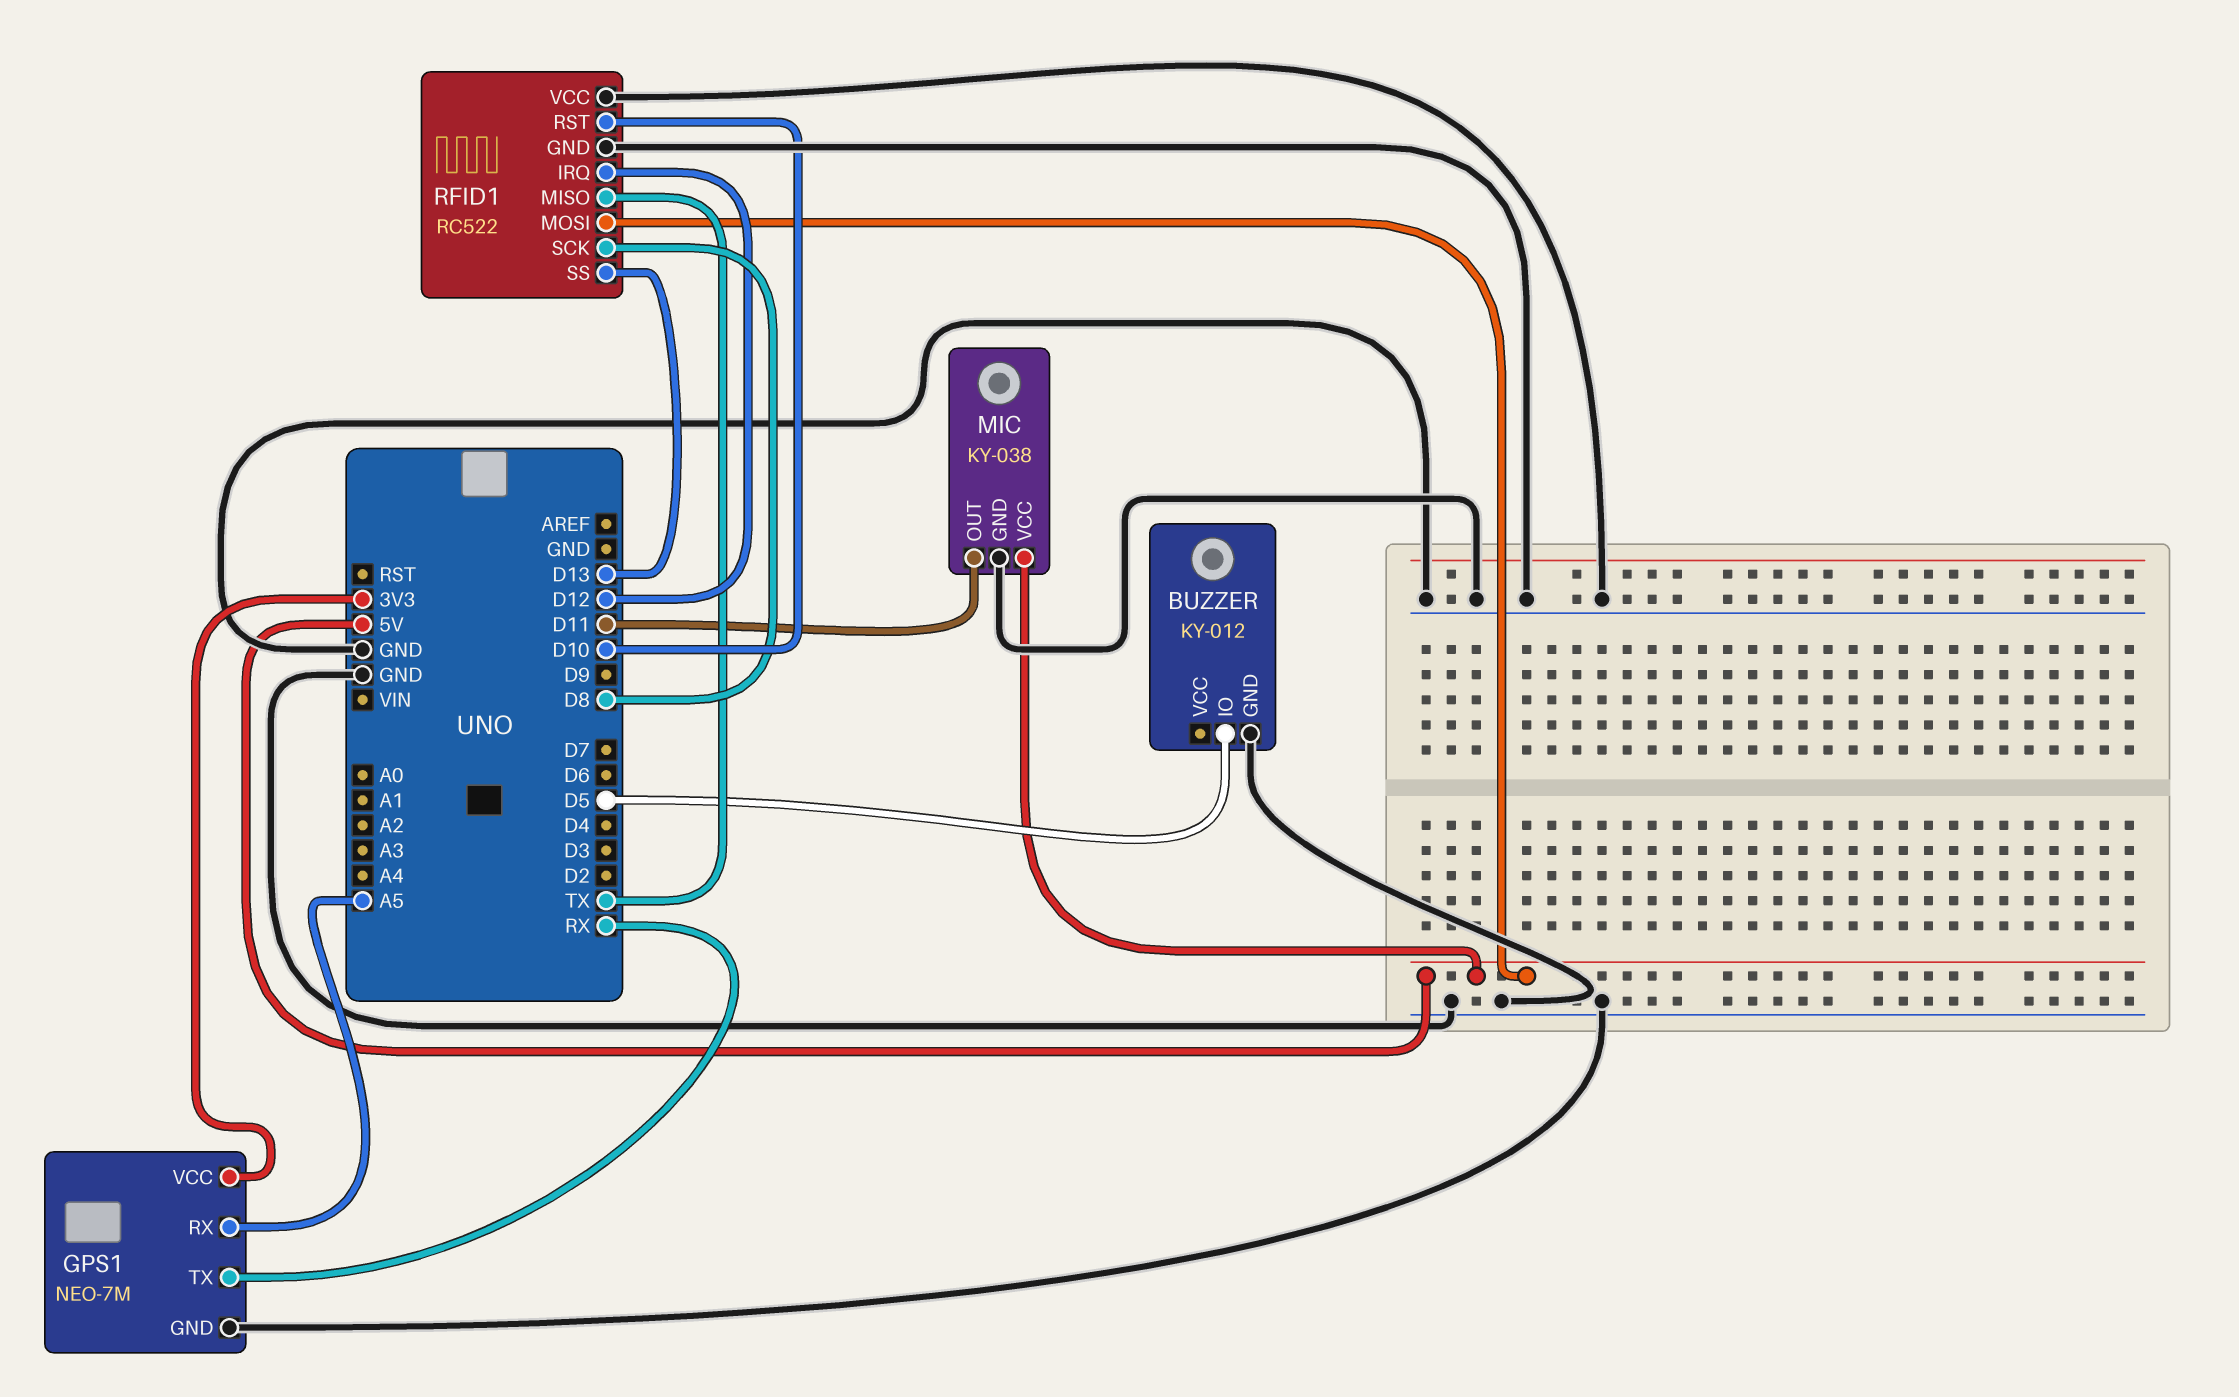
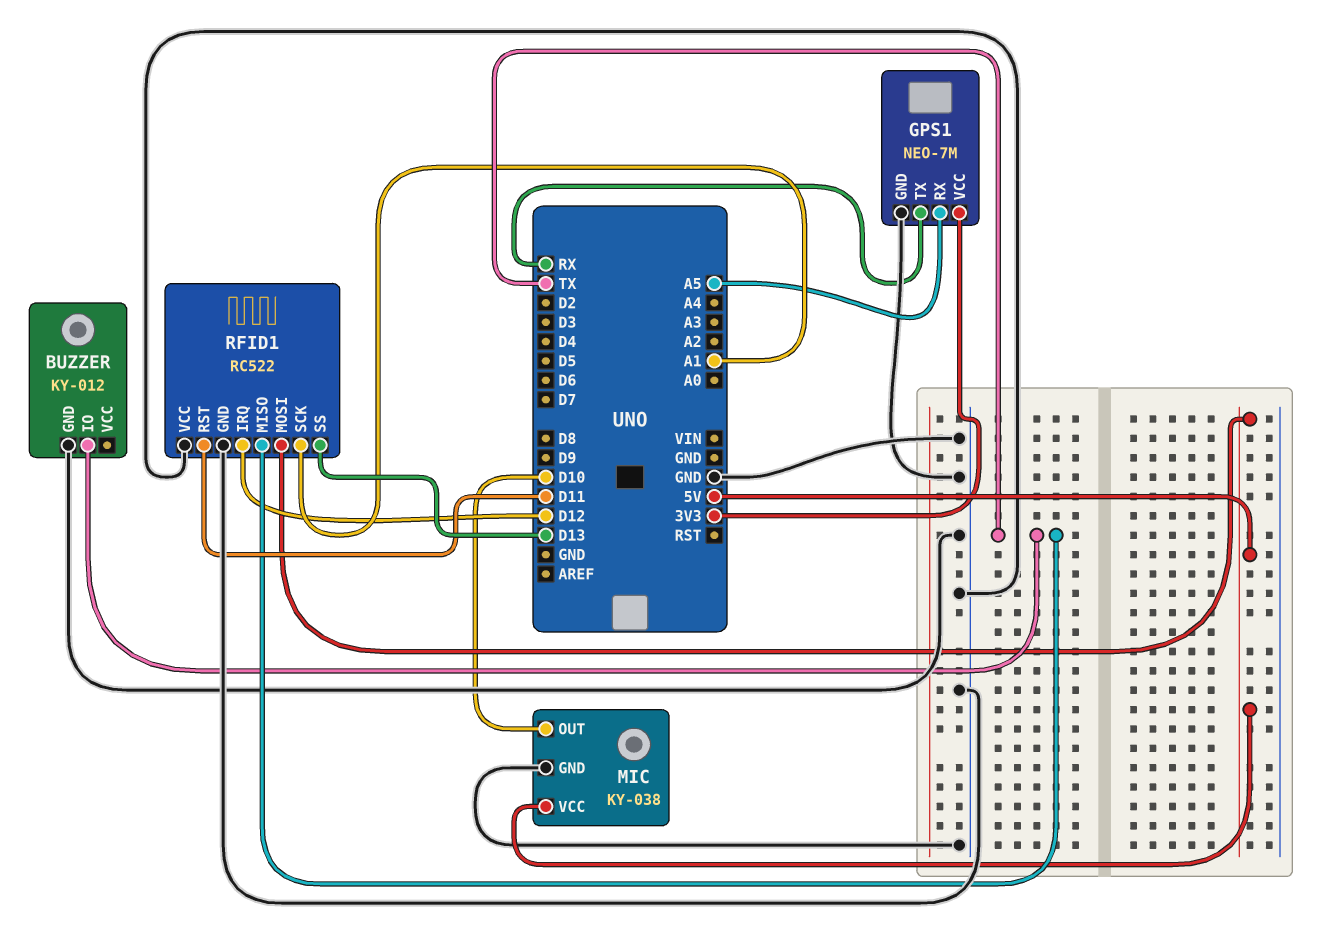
BUZZER pin IO: D5 -> TX
MIC pin OUT: D11 -> D10
RFID1 pin RST: D10 -> D11
RFID1 pin SCK: D8 -> A1

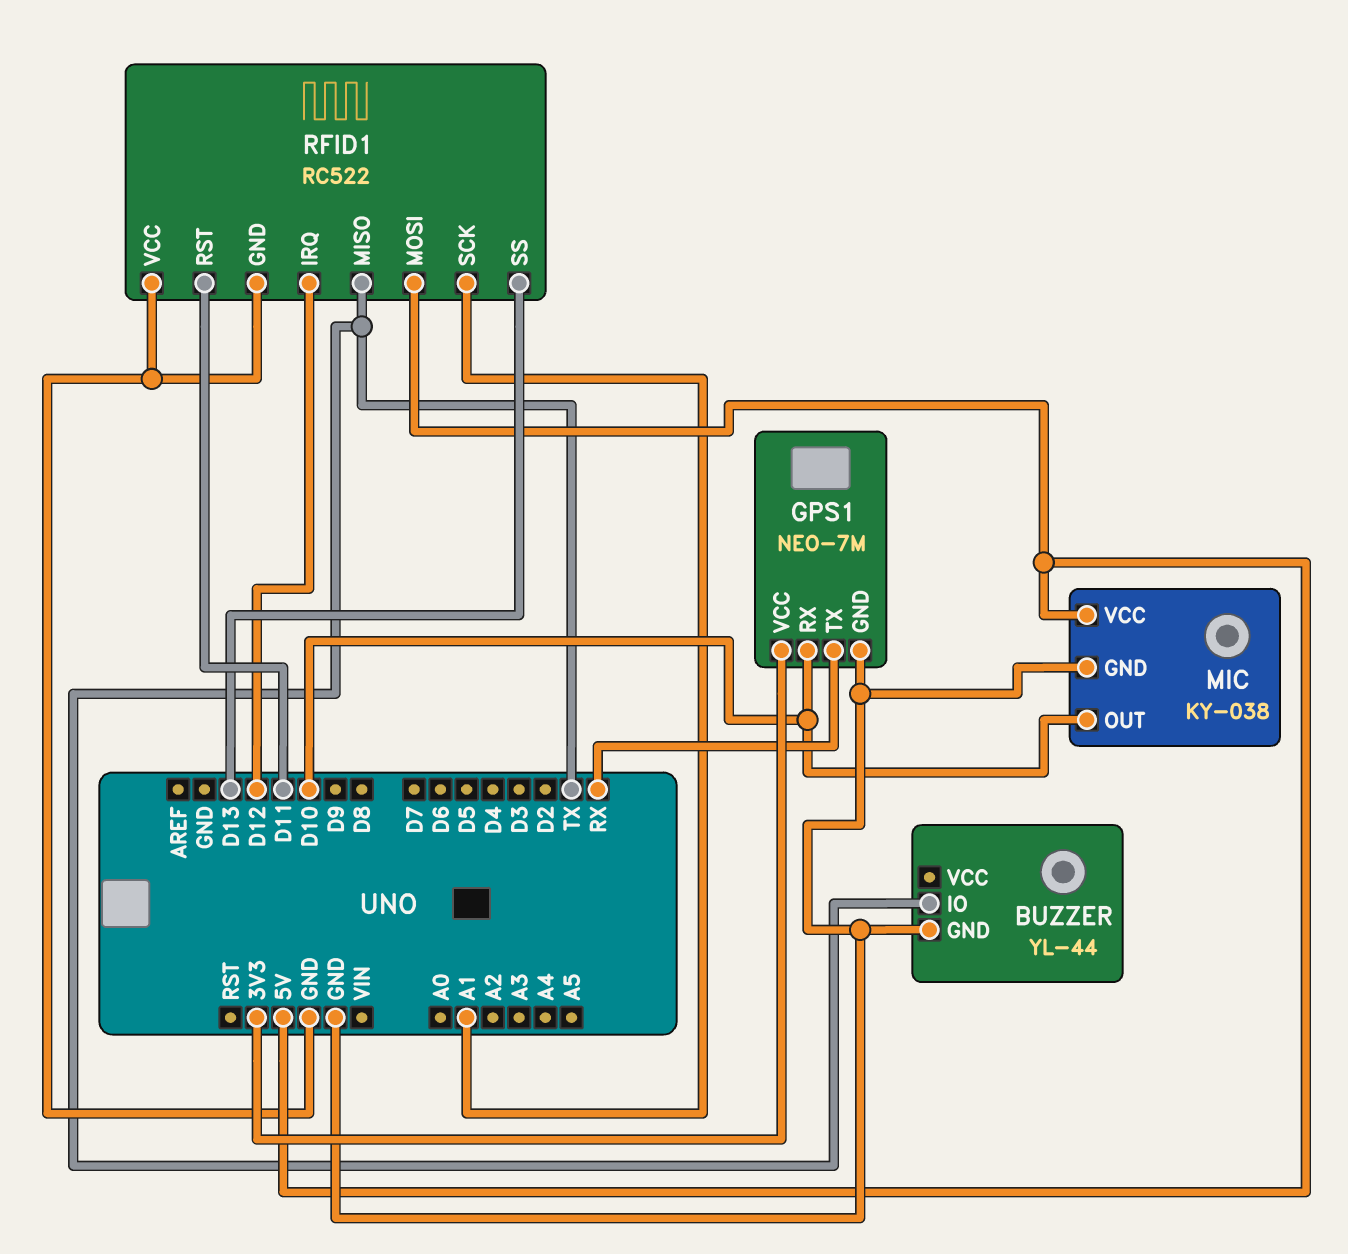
BUZZER: KY-012 -> YL-44
GPS1 pin RX: A5 -> D10

